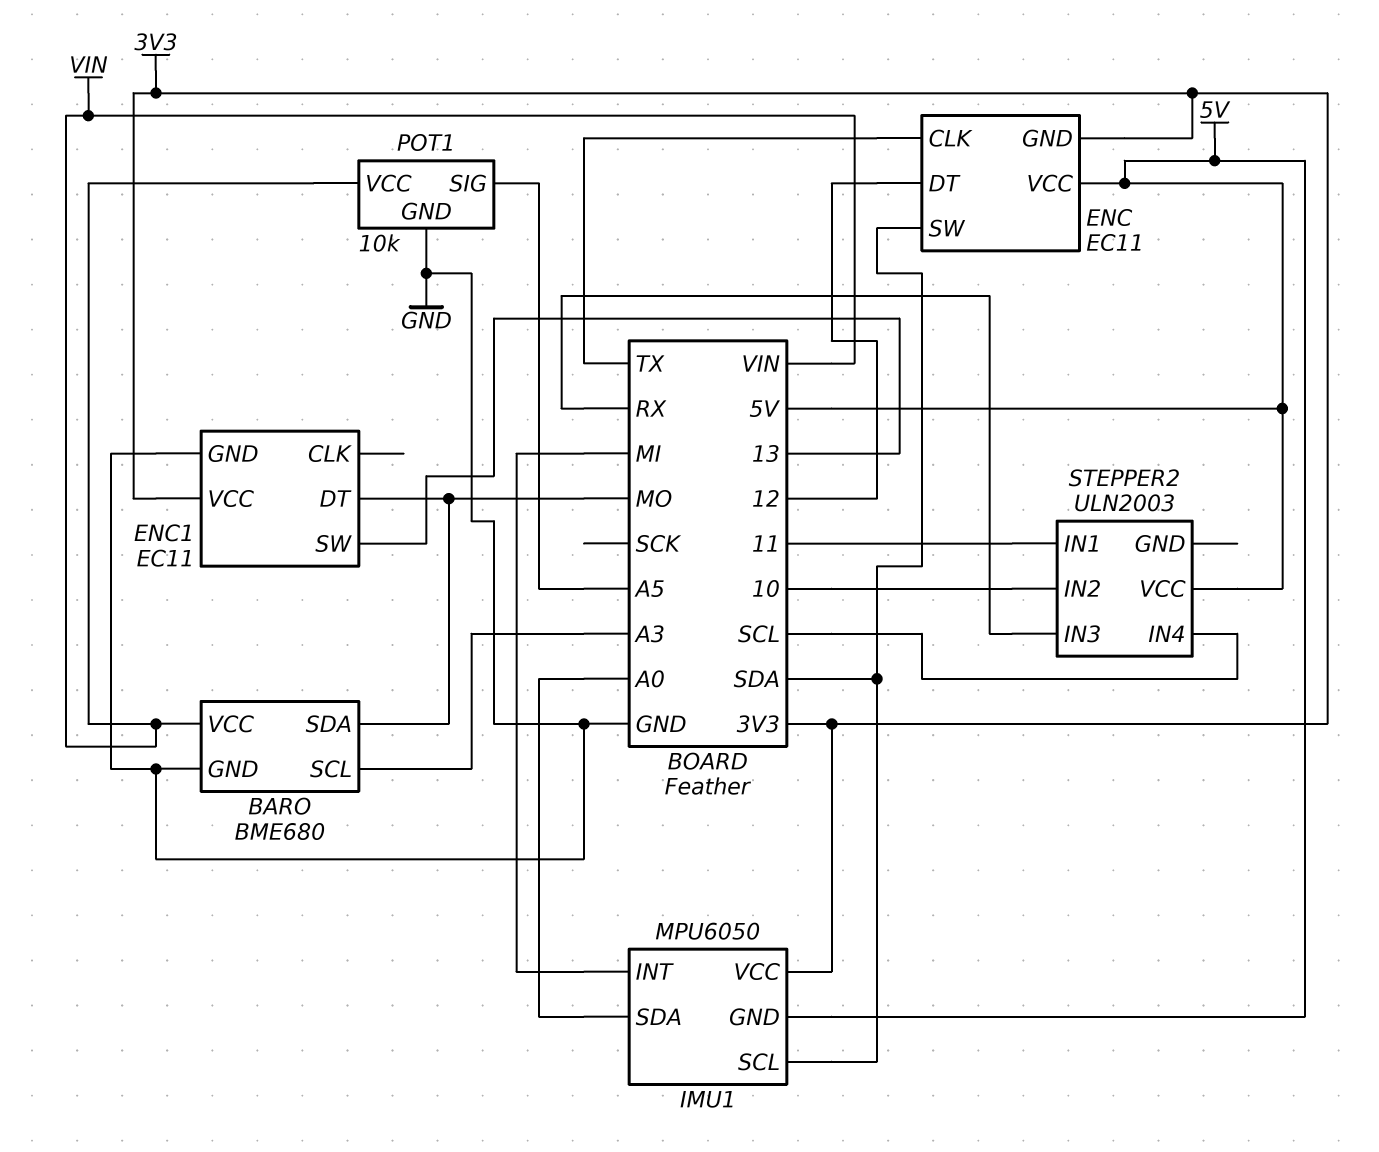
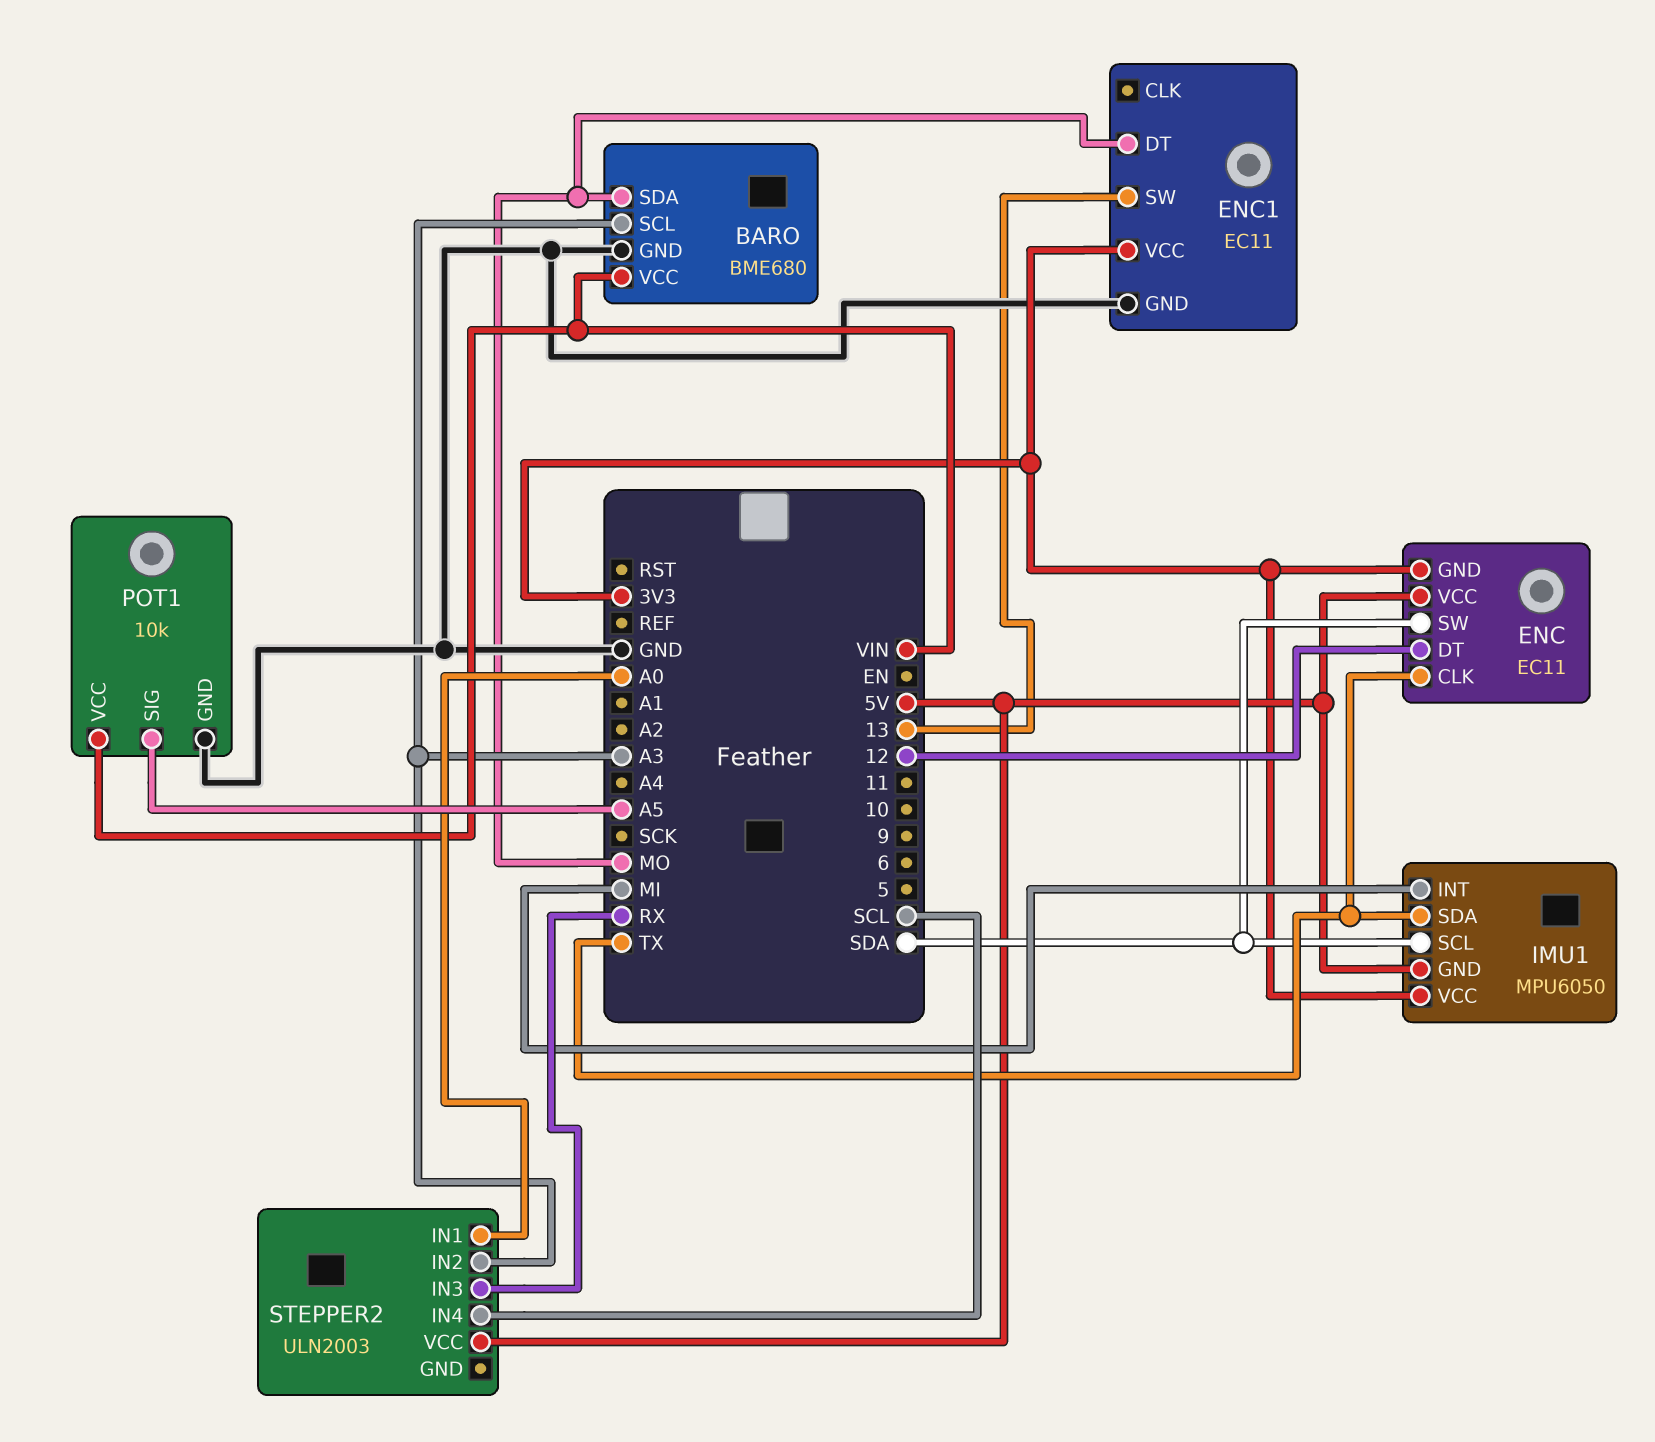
IMU1 pin SDA: A0 -> TX
STEPPER2 pin IN1: 11 -> A0
STEPPER2 pin IN2: 10 -> A3

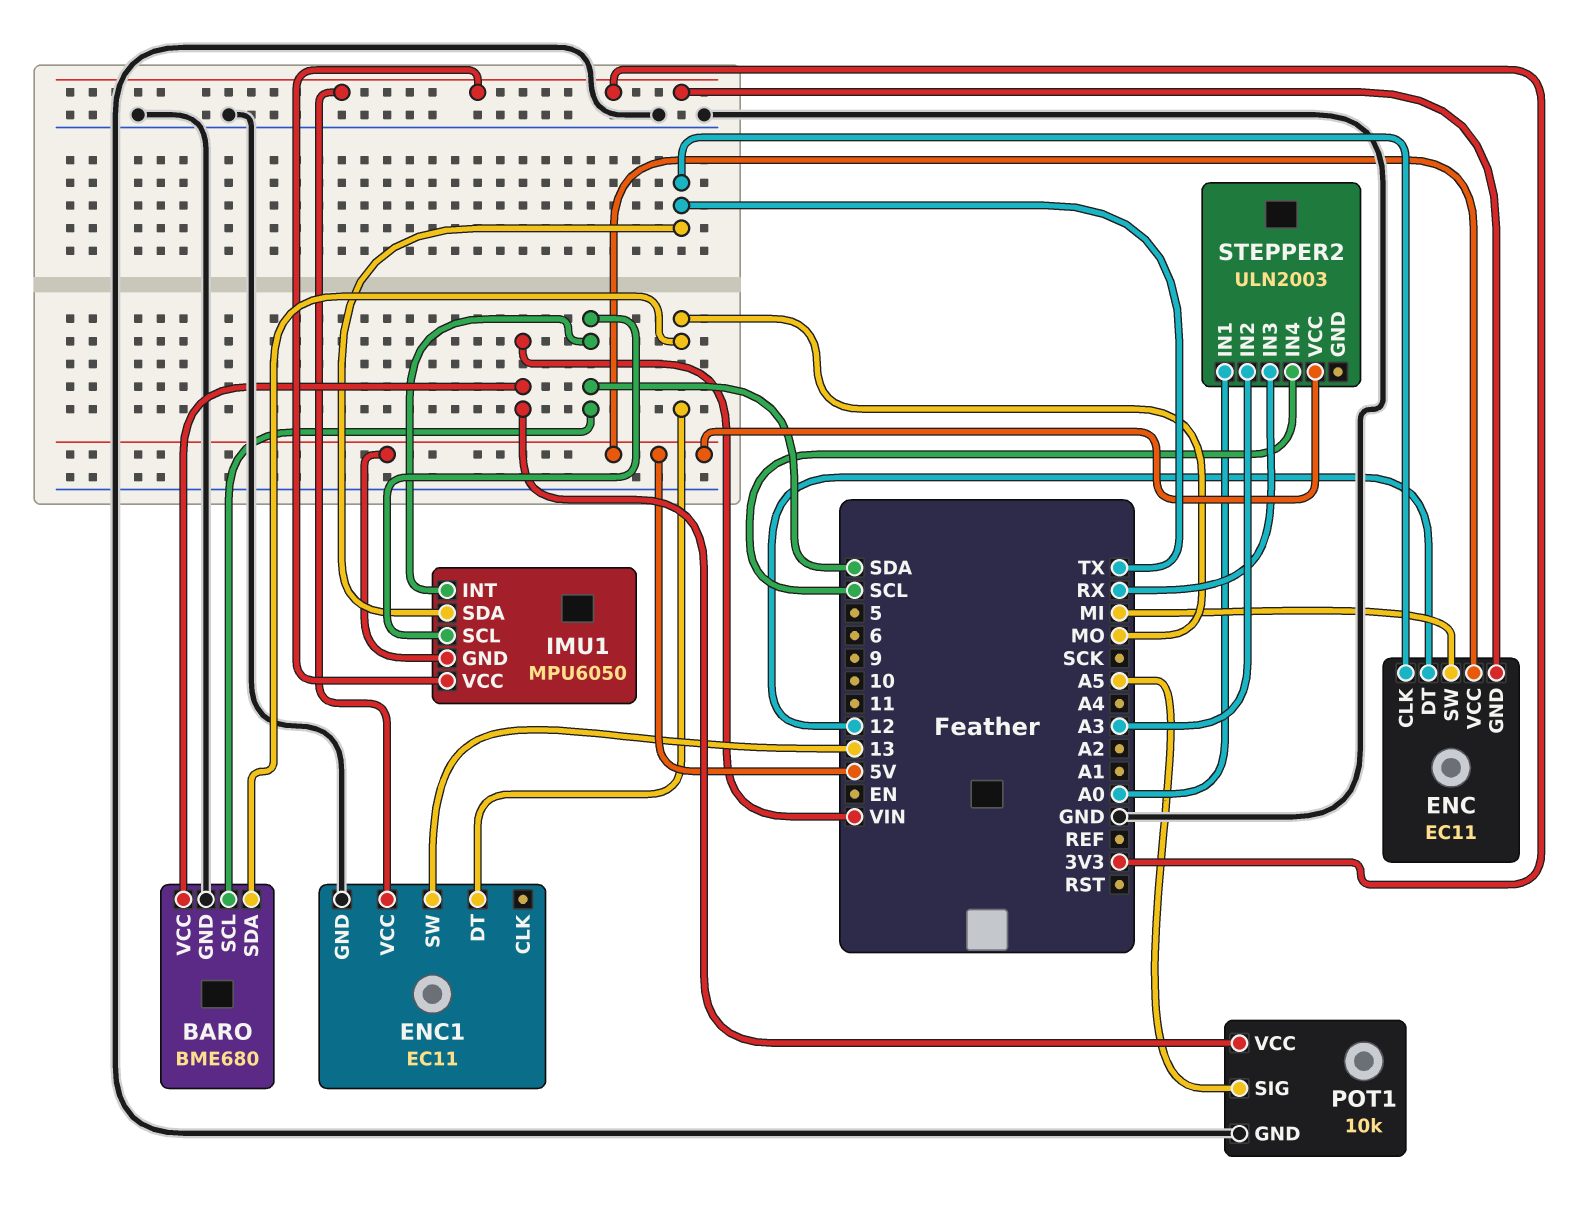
BARO pin SCL: A3 -> SDA
ENC pin SW: SDA -> MI
IMU1 pin INT: MI -> SDA

